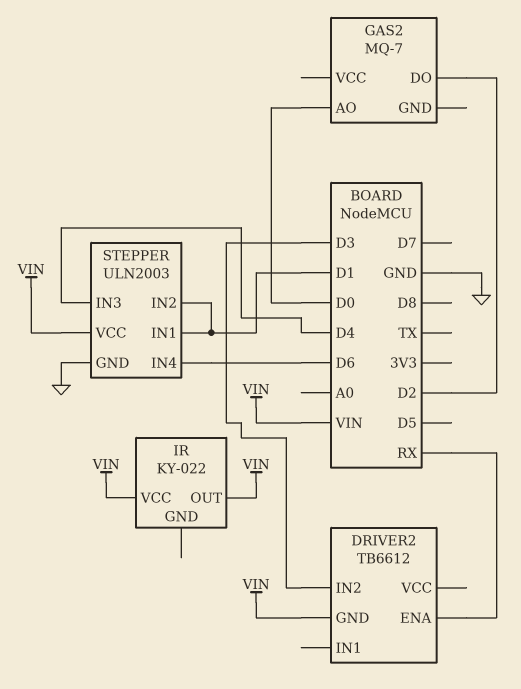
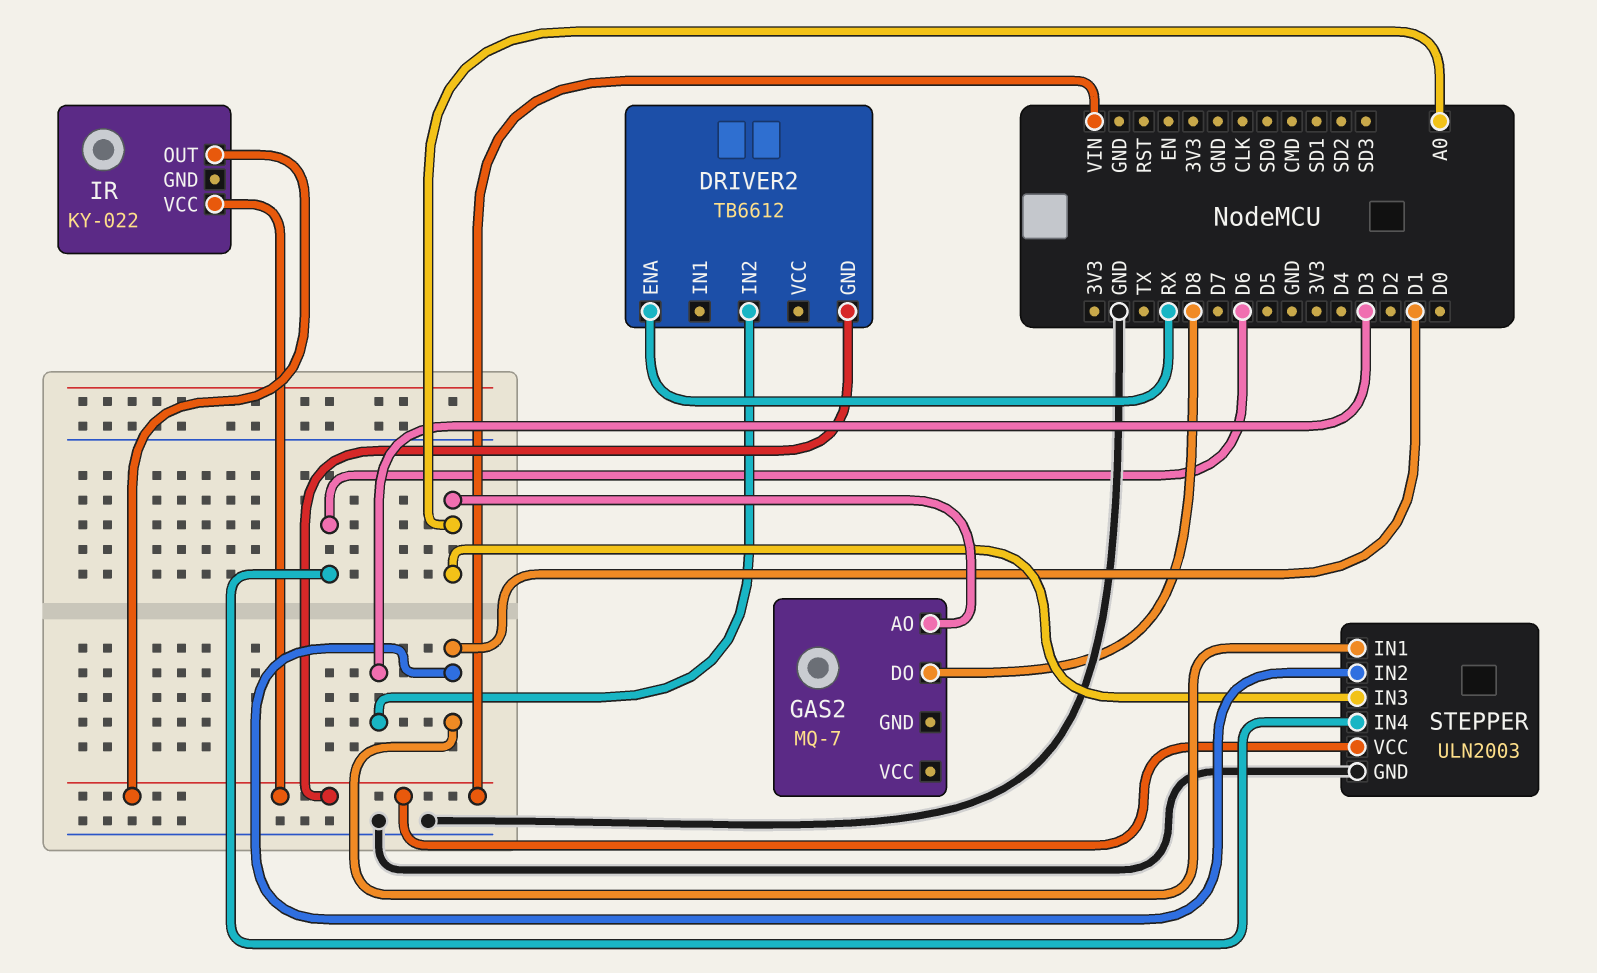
GAS2 pin AO: D0 -> A0
GAS2 pin DO: D2 -> D8
STEPPER pin IN3: D4 -> A0

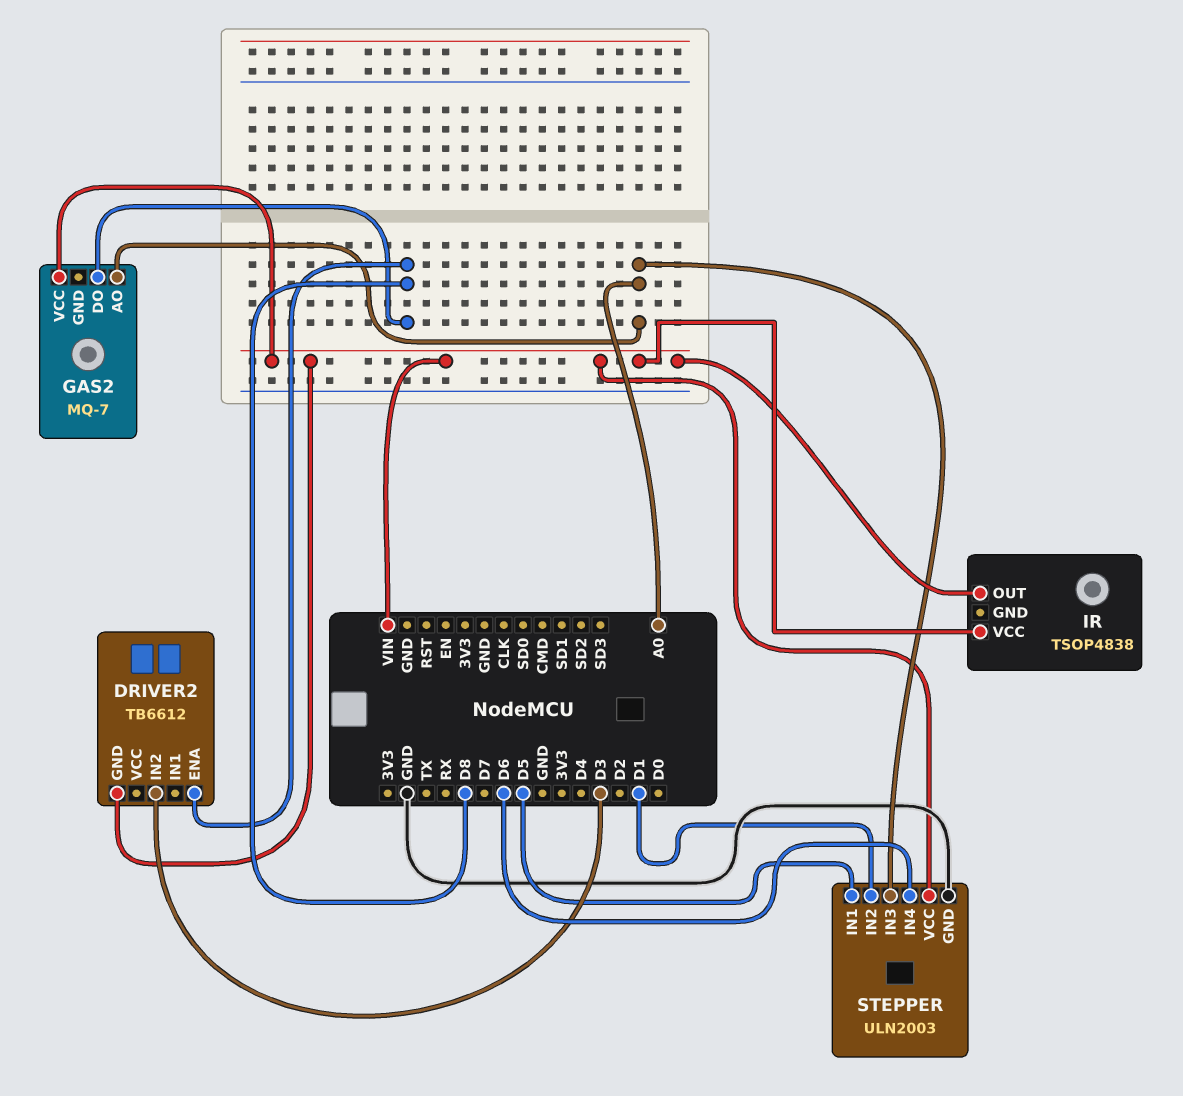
DRIVER2 pin ENA: RX -> D8
GAS2 pin VCC: none -> VIN
IR: KY-022 -> TSOP4838
STEPPER pin IN1: D1 -> D5

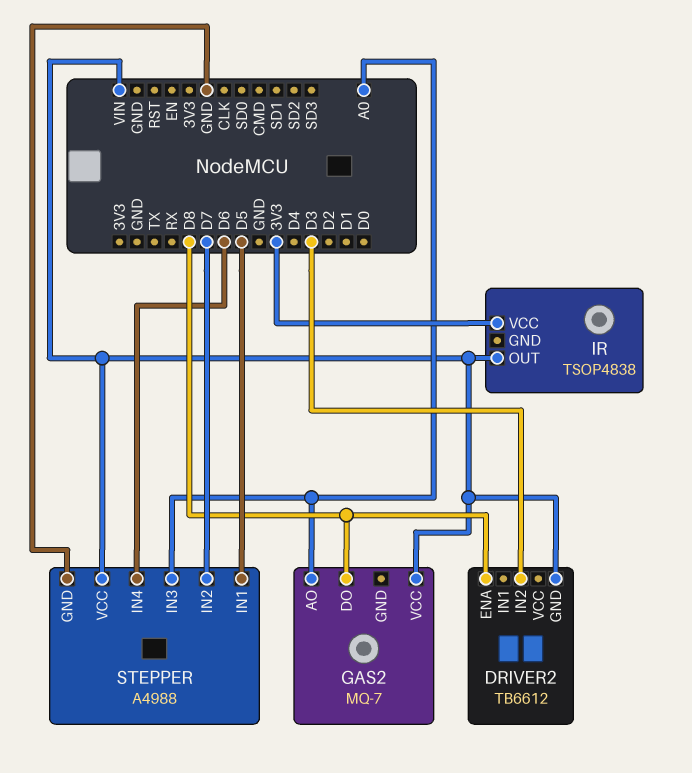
IR pin VCC: VIN -> 3V3
STEPPER: ULN2003 -> A4988
STEPPER pin IN2: D1 -> D7

